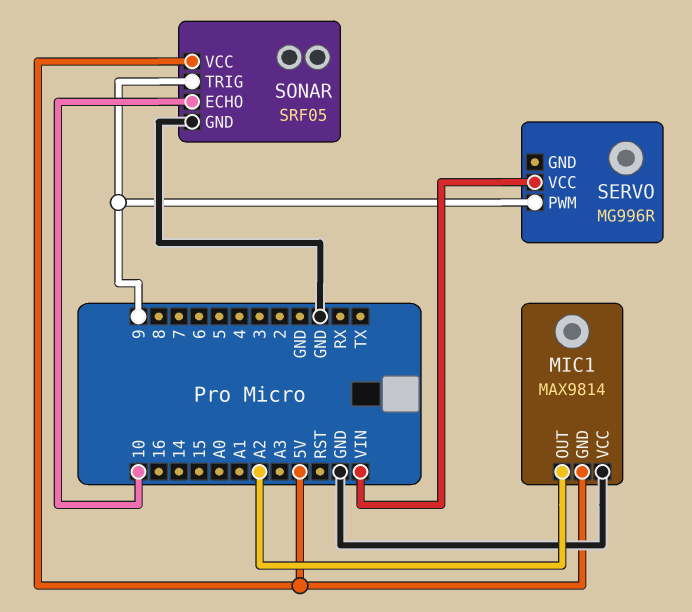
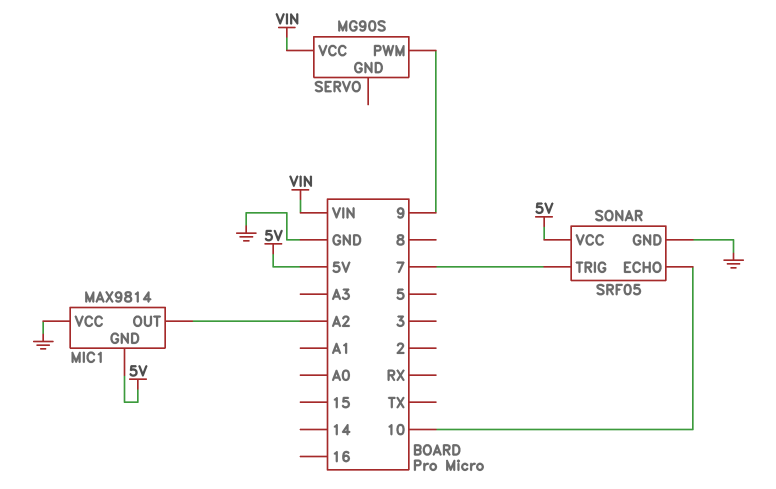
SERVO: MG996R -> MG90S
SONAR pin TRIG: 9 -> 7

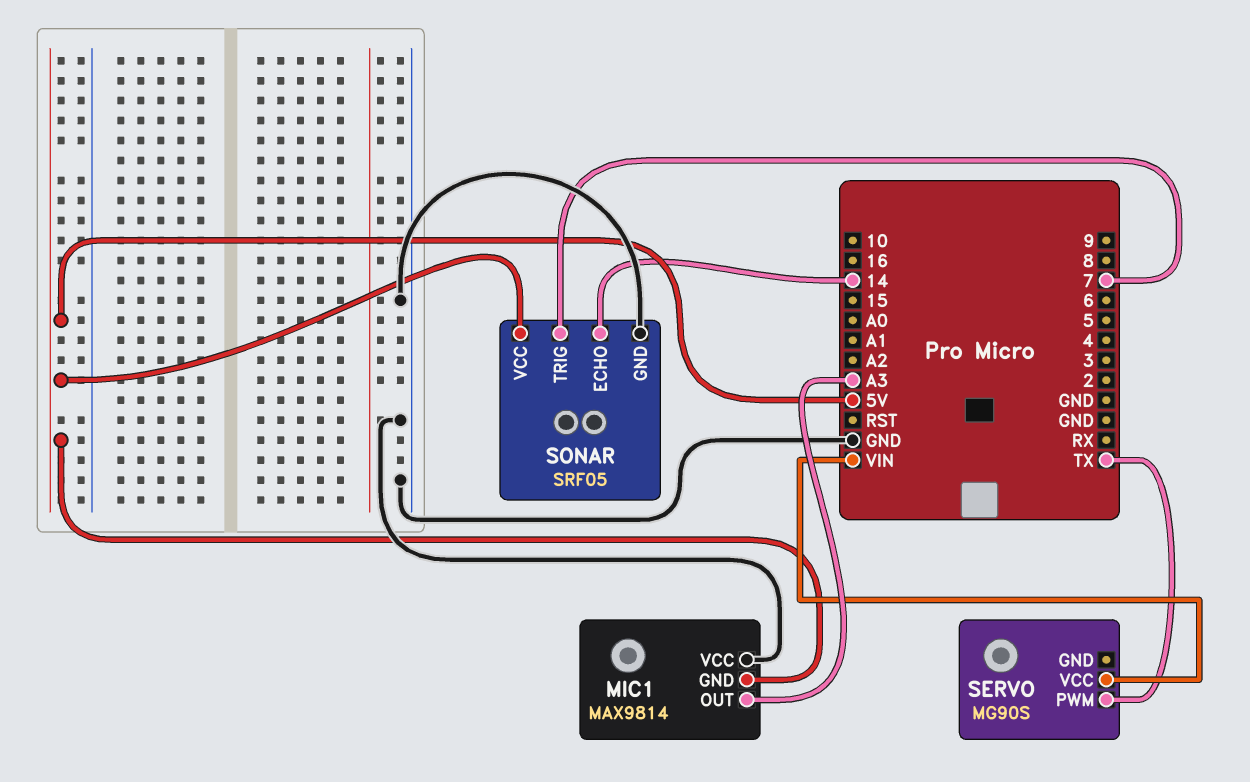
MIC1 pin OUT: A2 -> A3
SERVO pin PWM: 9 -> TX
SONAR pin ECHO: 10 -> 14

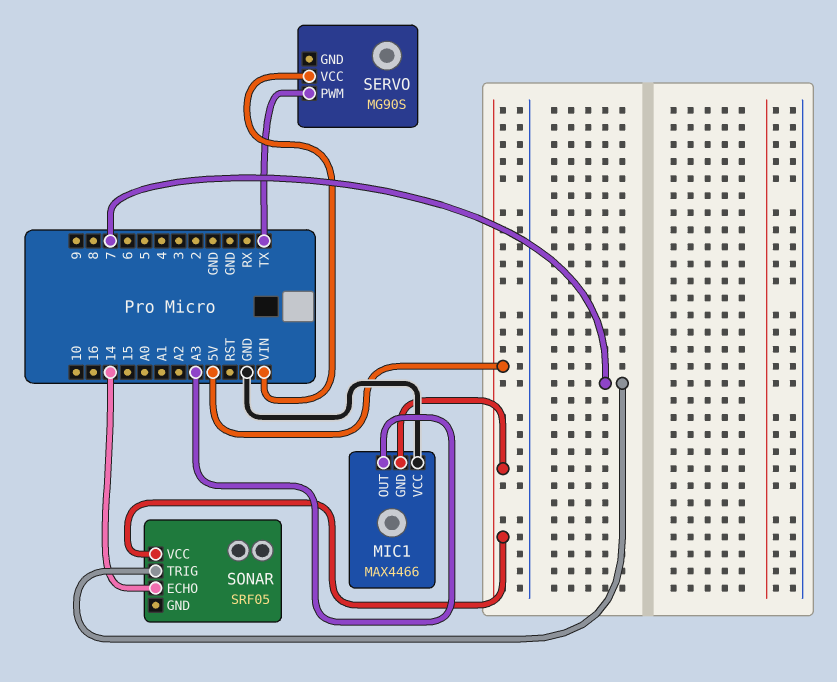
MIC1: MAX9814 -> MAX4466
SONAR pin GND: GND -> none

